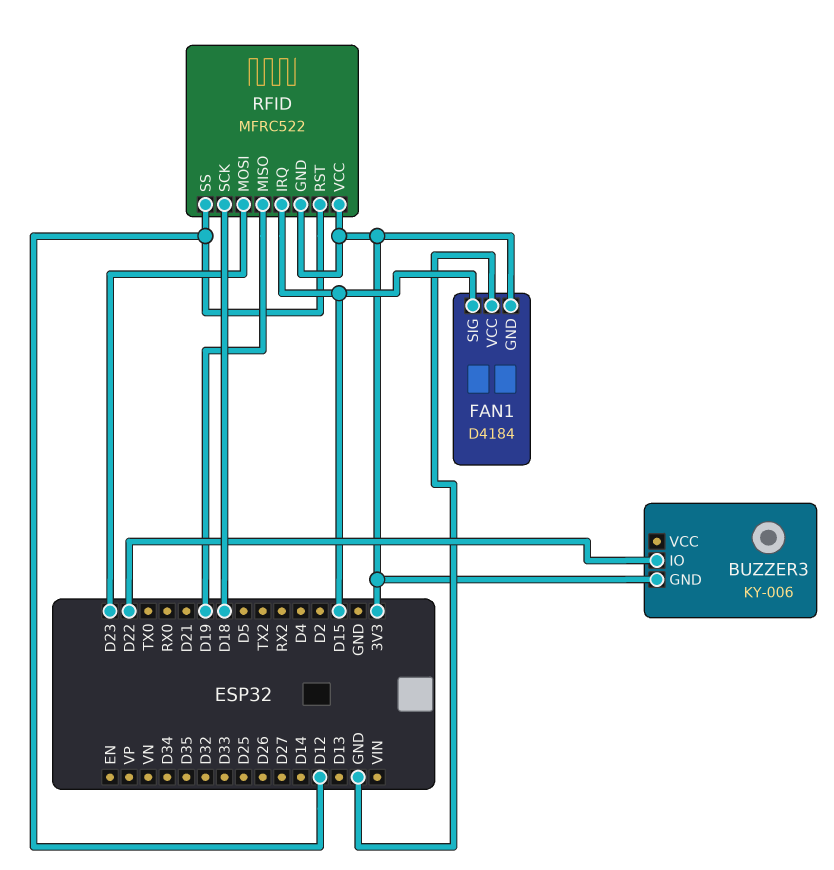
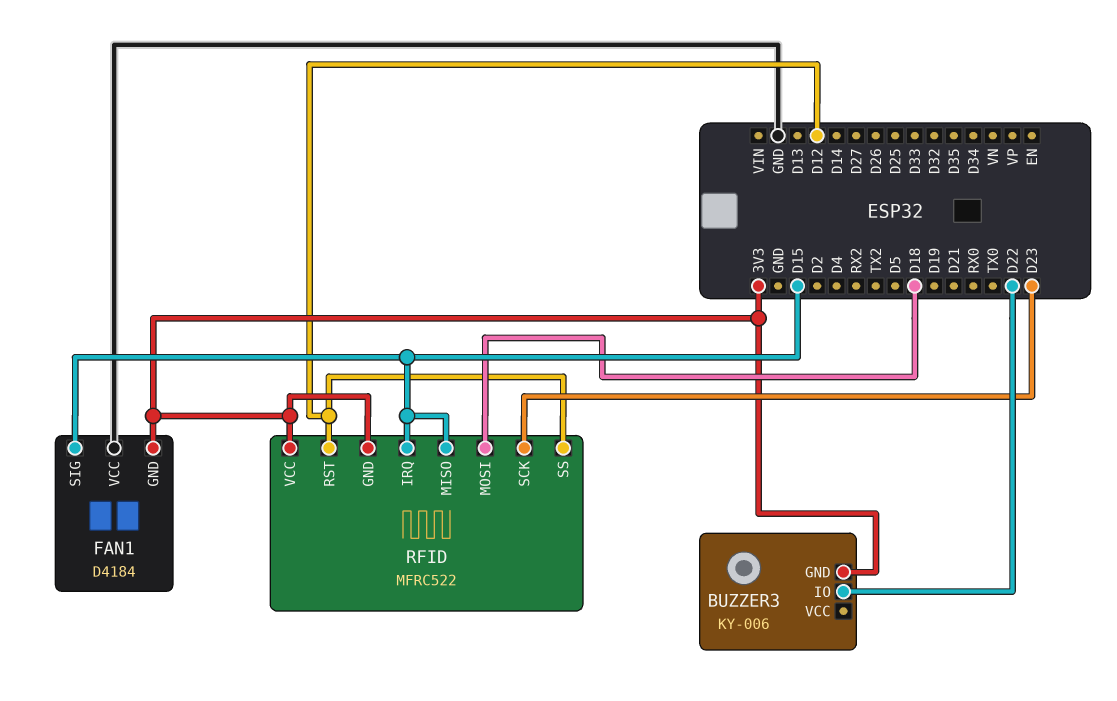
RFID pin MISO: D19 -> D15
RFID pin MOSI: D23 -> D18
RFID pin SCK: D18 -> D23

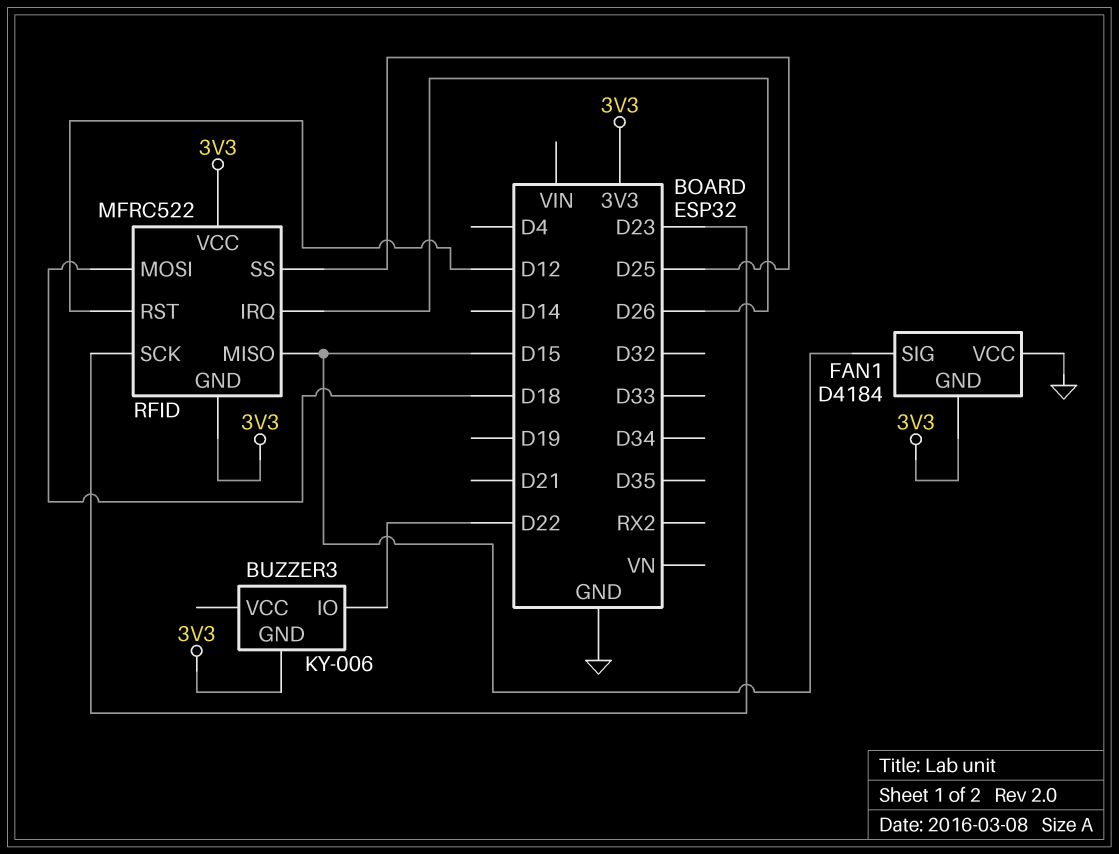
RFID pin IRQ: D15 -> D26
RFID pin SS: D12 -> D25

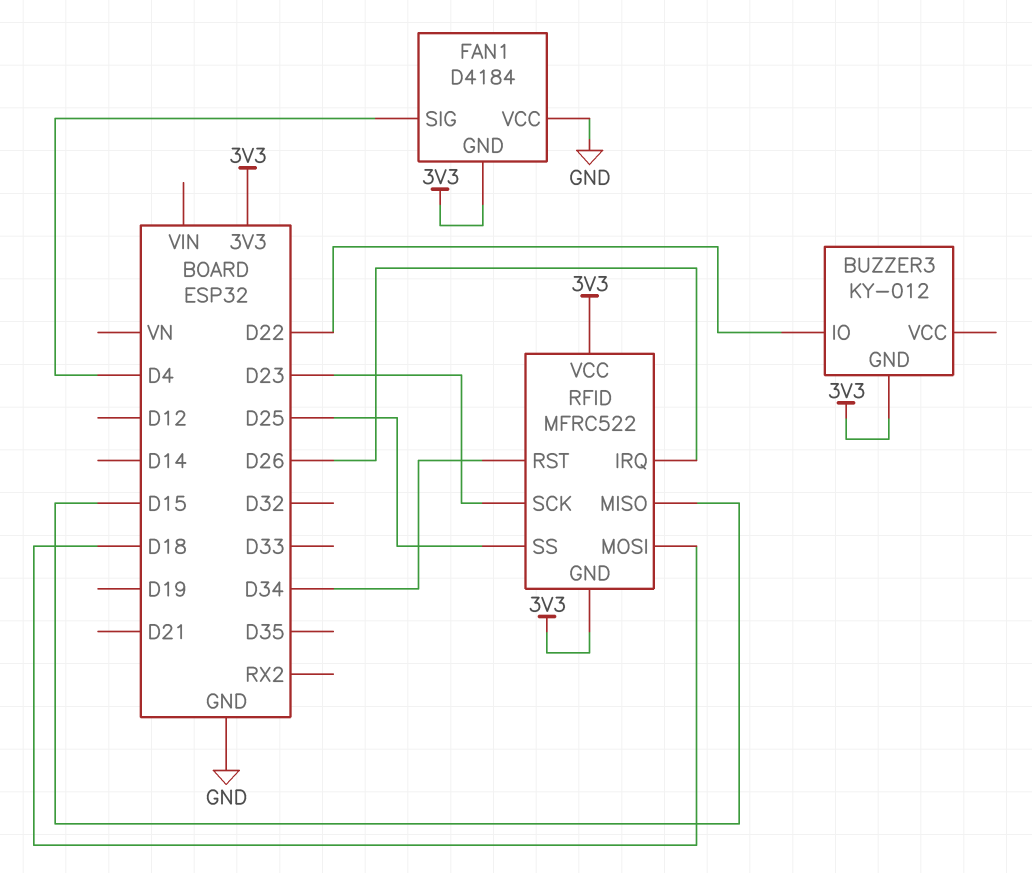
BUZZER3: KY-006 -> KY-012
FAN1 pin SIG: D15 -> D4
RFID pin RST: D12 -> D34

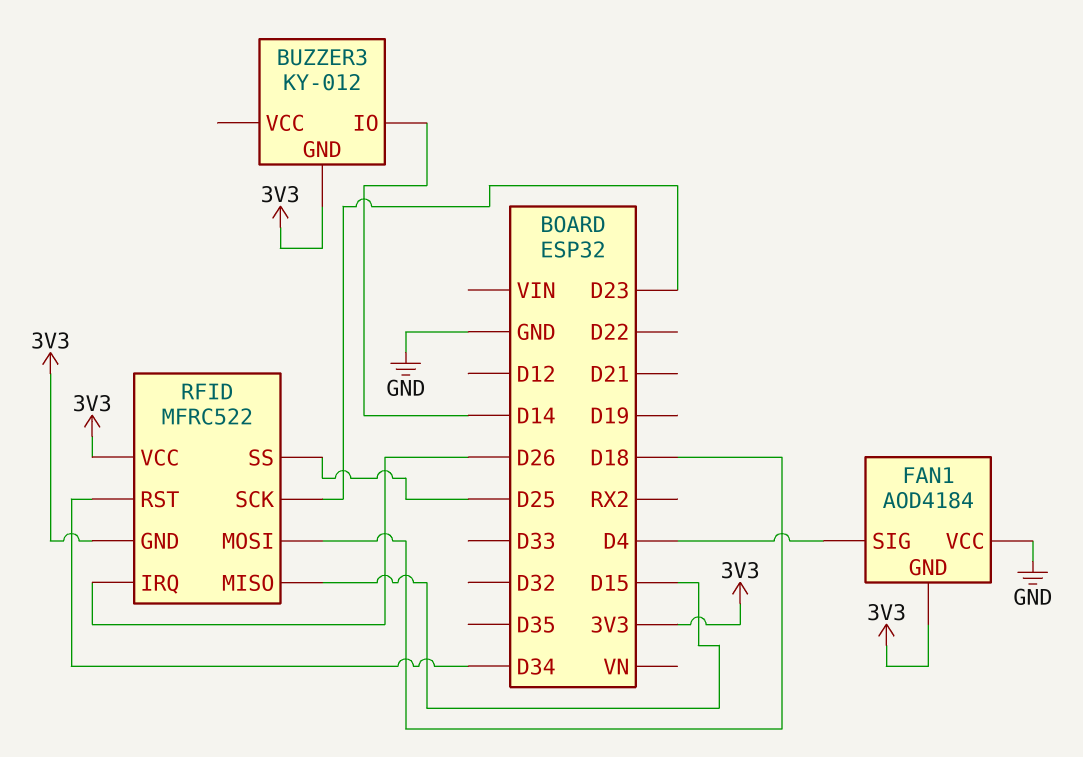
BUZZER3 pin IO: D22 -> D14
FAN1: D4184 -> AOD4184

